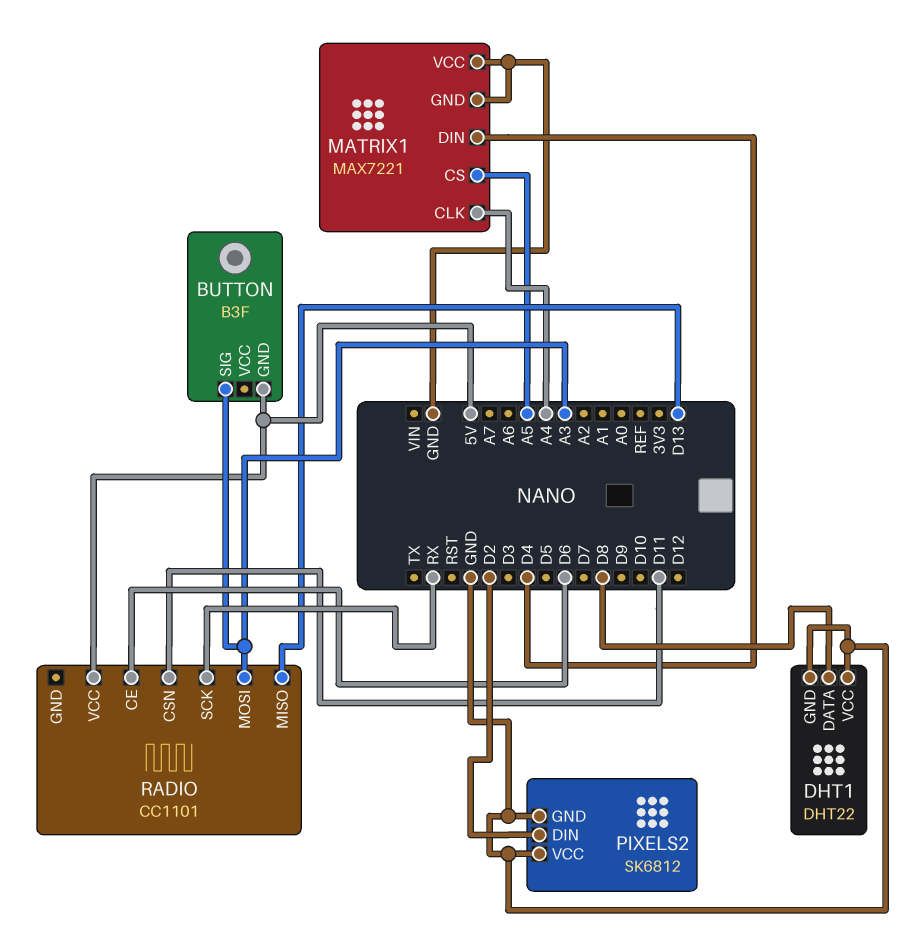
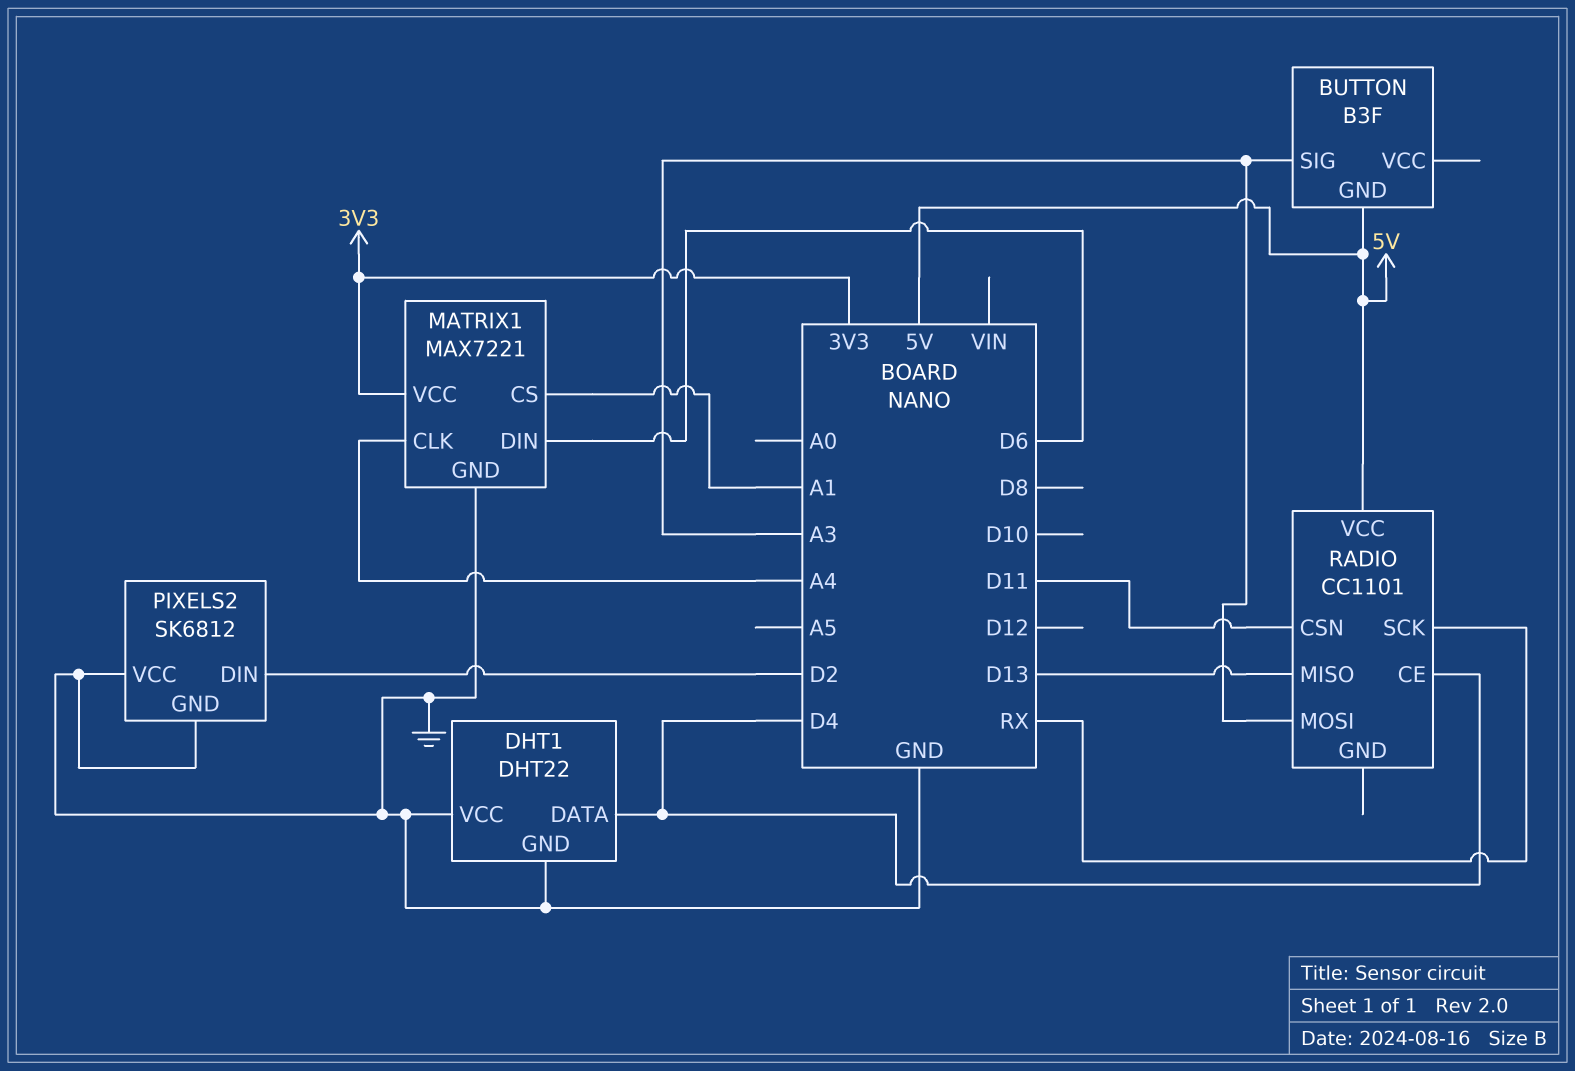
DHT1 pin DATA: D8 -> D4
MATRIX1 pin CS: A5 -> A1
MATRIX1 pin DIN: D4 -> D6
MATRIX1 pin VCC: GND -> 3V3
RADIO pin CE: D6 -> D4

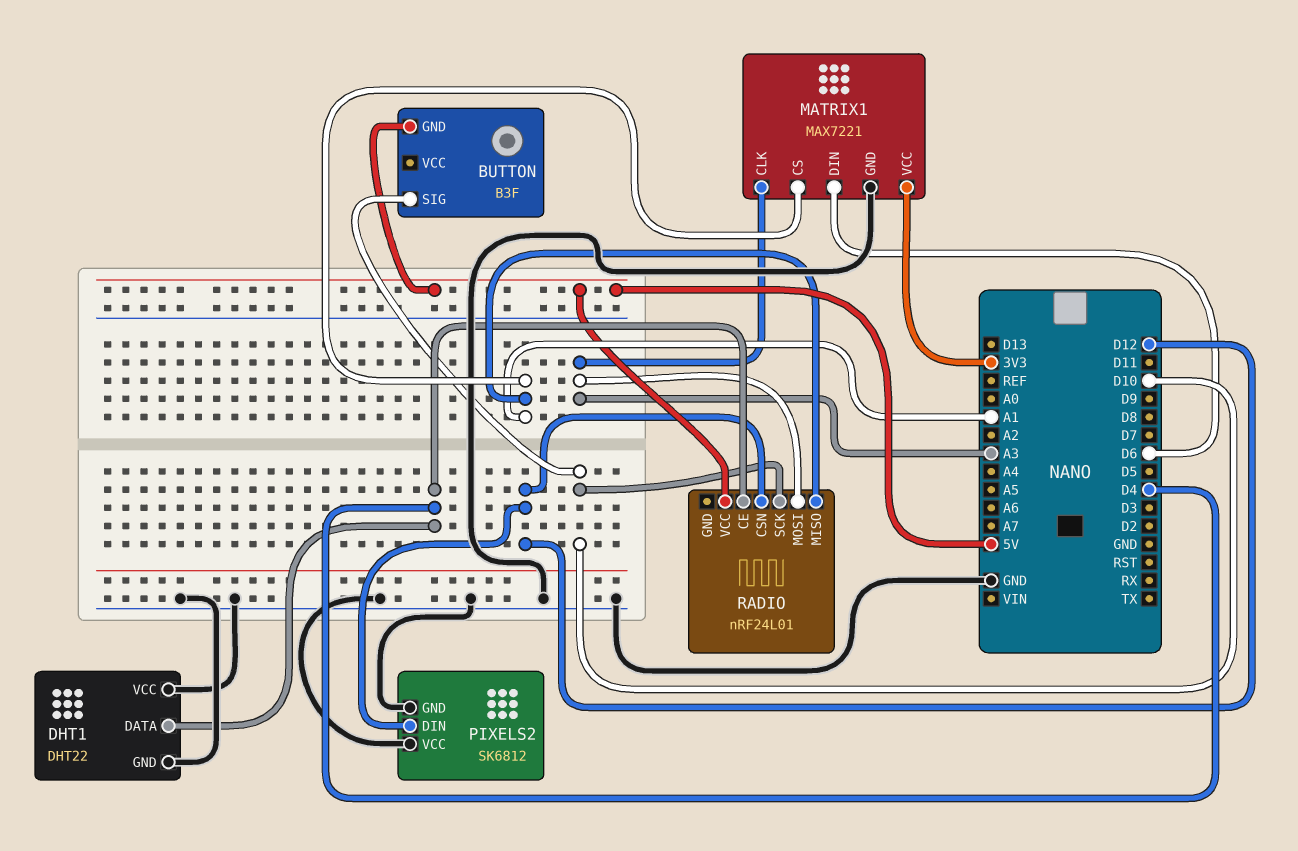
BUTTON pin SIG: A3 -> D10
MATRIX1 pin CLK: A4 -> A3
PIXELS2 pin DIN: D2 -> D12
RADIO: CC1101 -> nRF24L01
RADIO pin CSN: D11 -> D12
RADIO pin MISO: D13 -> A1
RADIO pin SCK: RX -> D10

